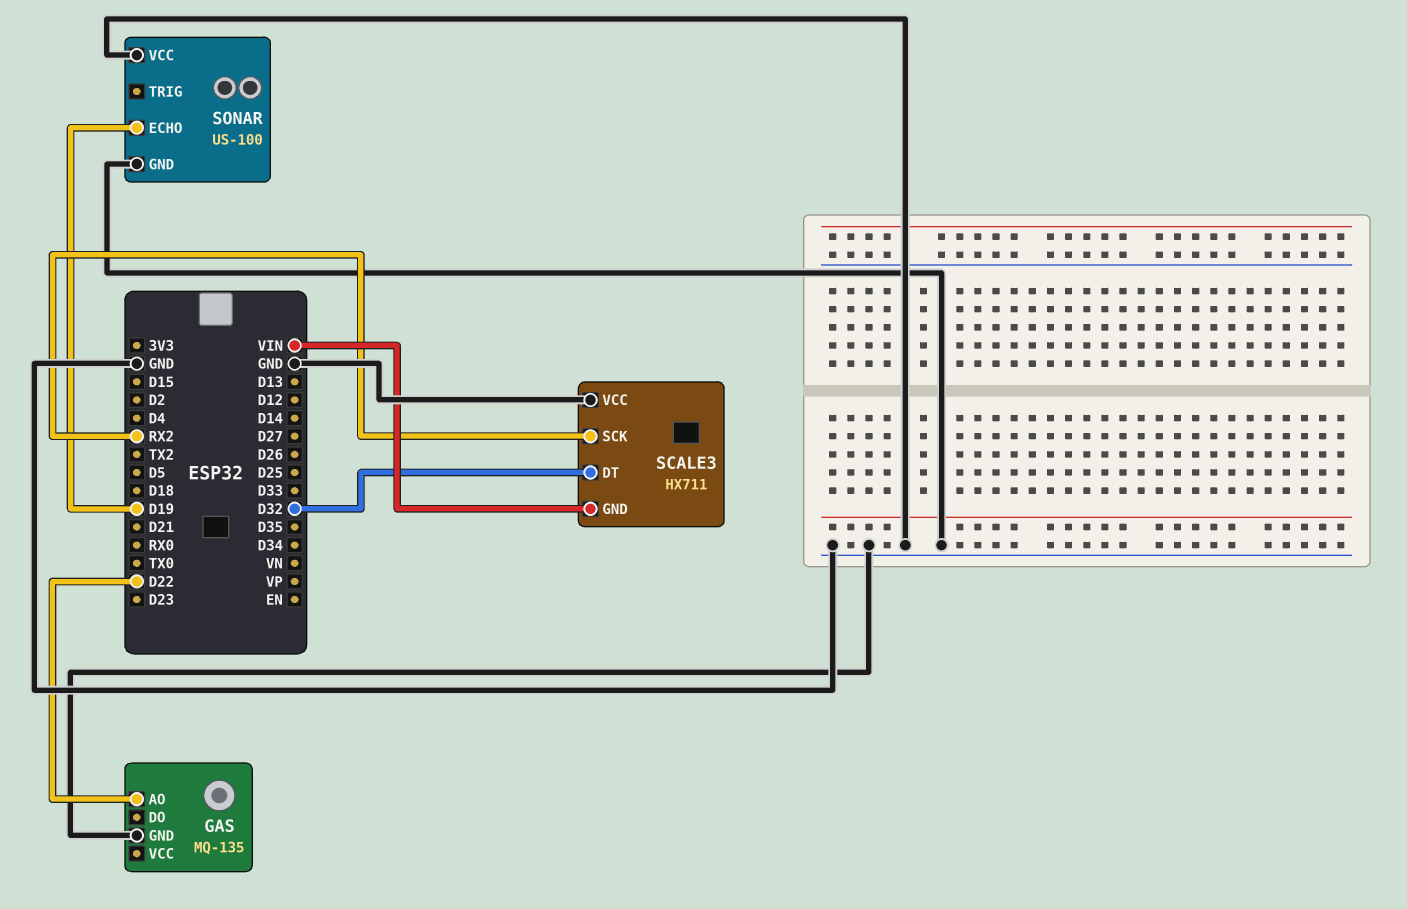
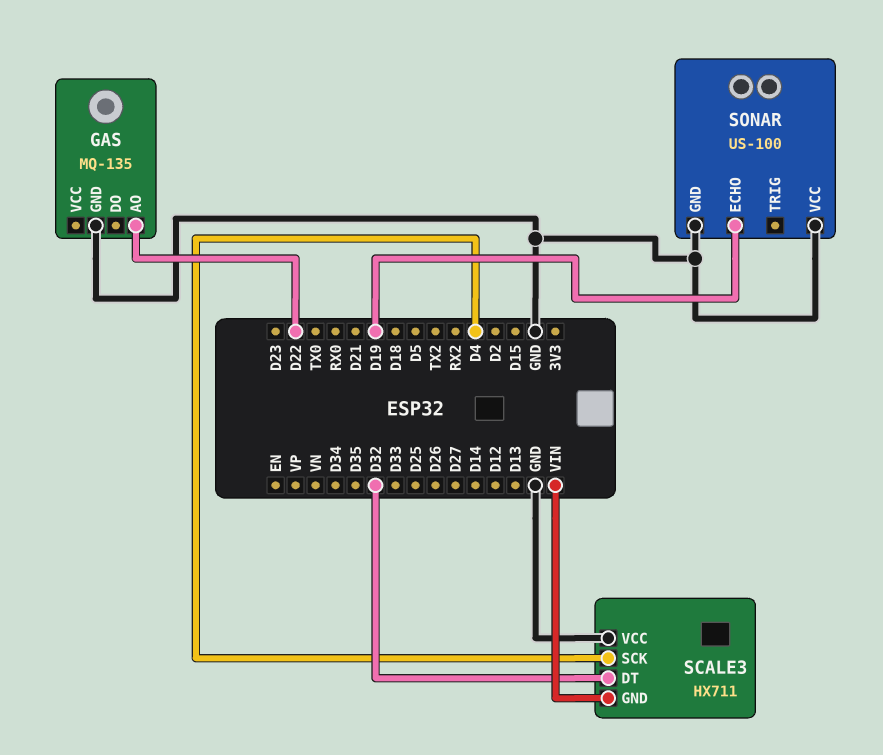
SCALE3 pin SCK: RX2 -> D4

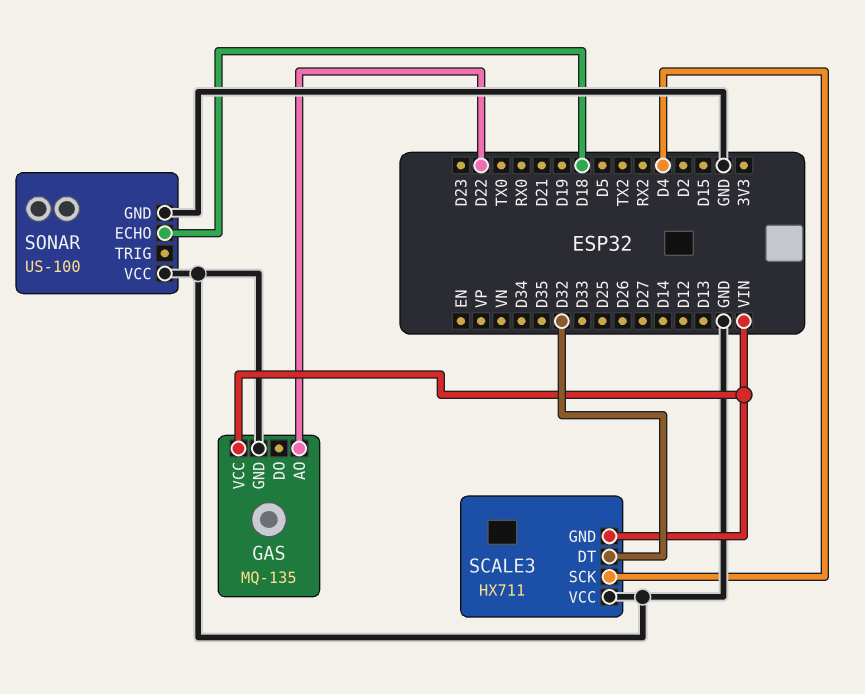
GAS pin VCC: none -> VIN
SONAR pin ECHO: D19 -> D18

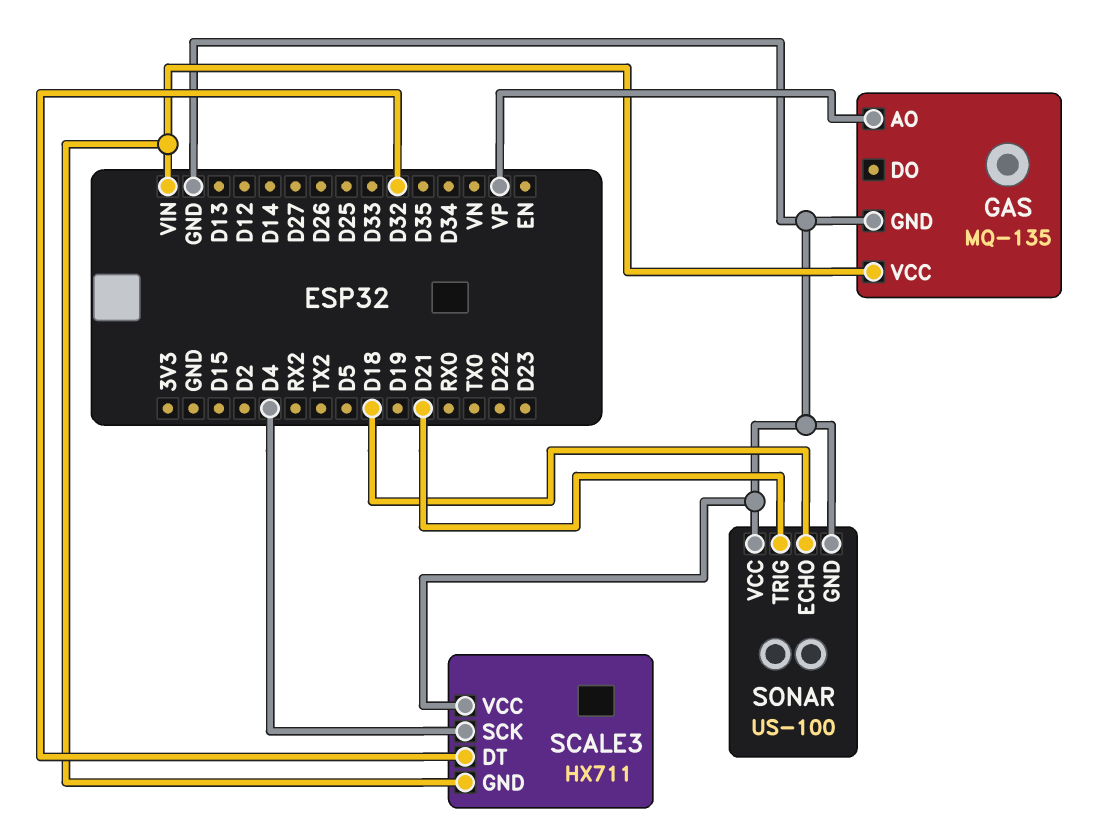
GAS pin AO: D22 -> VP
SONAR pin TRIG: none -> D21

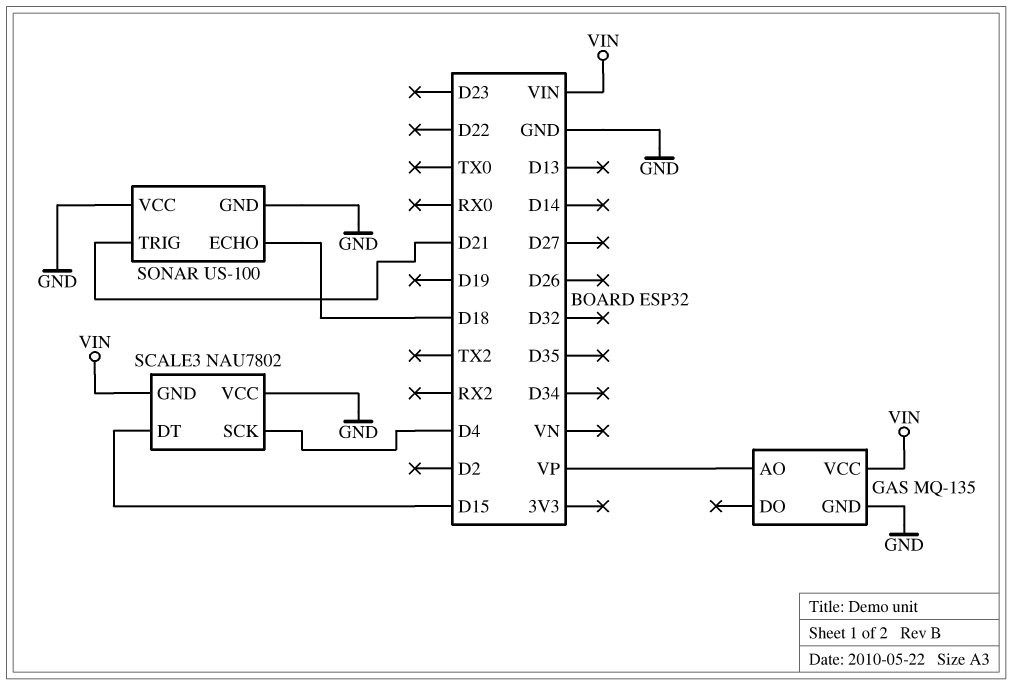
SCALE3: HX711 -> NAU7802
SCALE3 pin DT: D32 -> D15

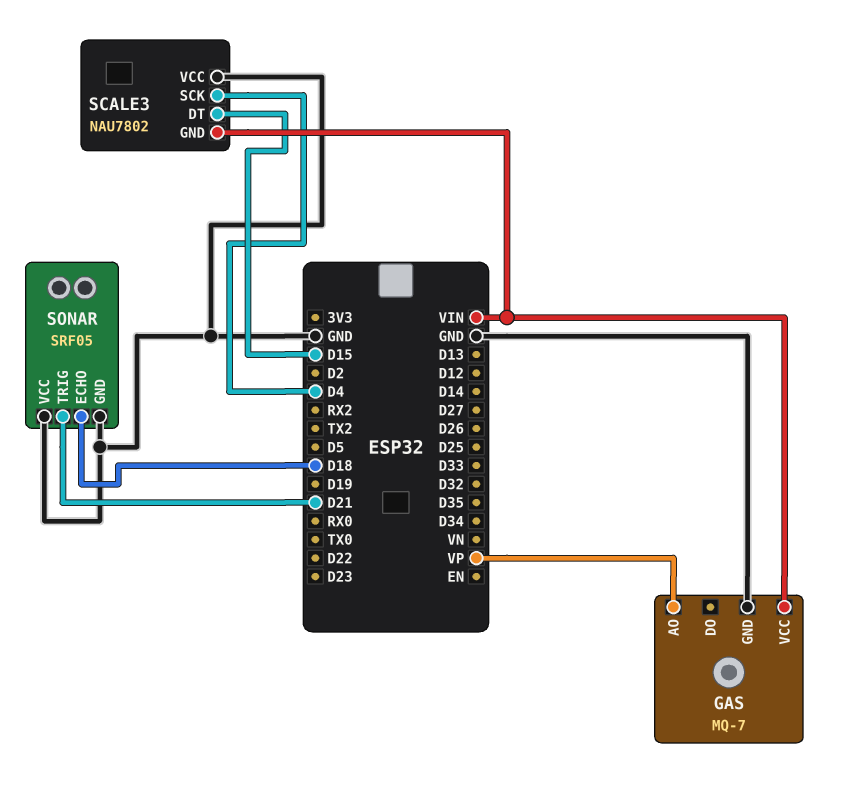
GAS: MQ-135 -> MQ-7
SONAR: US-100 -> SRF05

